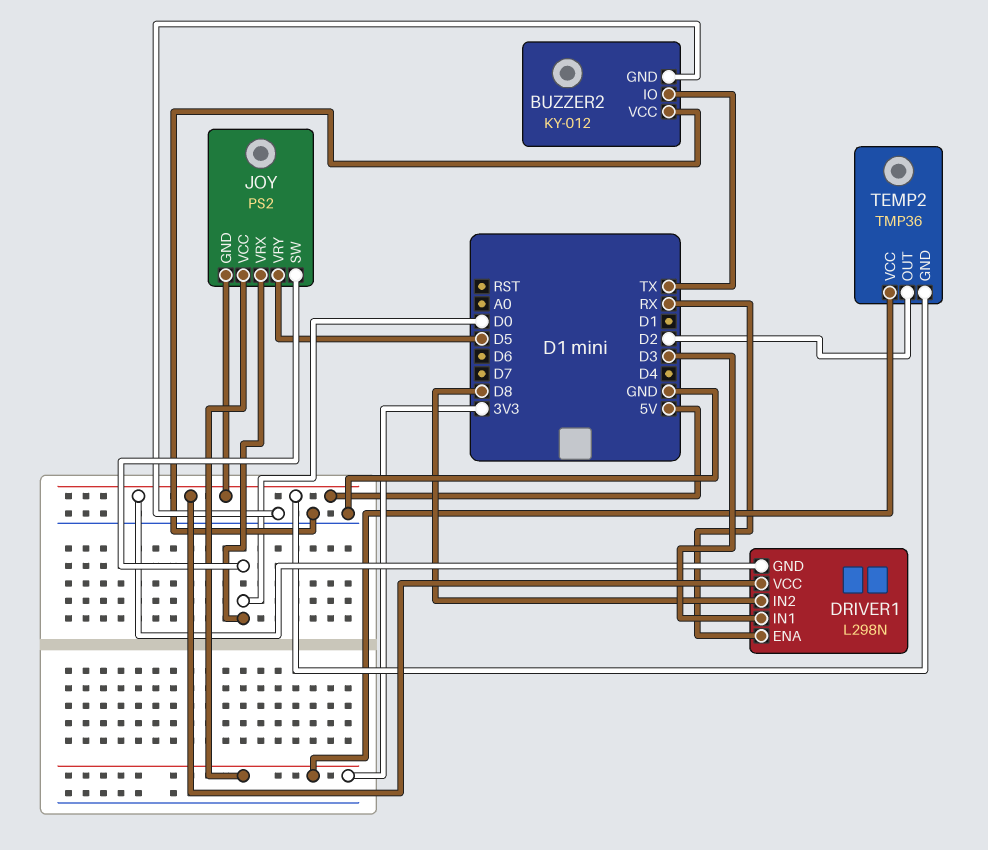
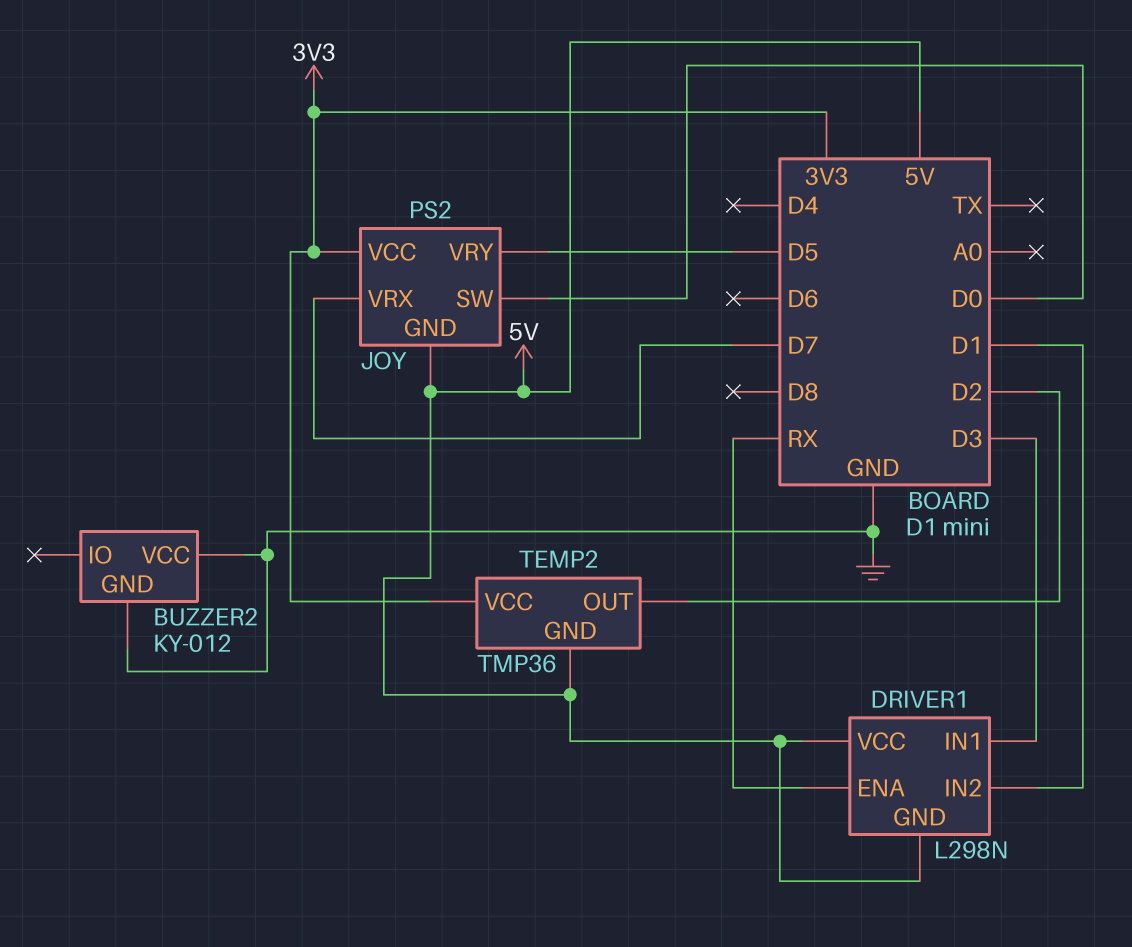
BUZZER2 pin IO: TX -> none
DRIVER1 pin IN2: D8 -> D1
JOY pin VRX: D0 -> D7

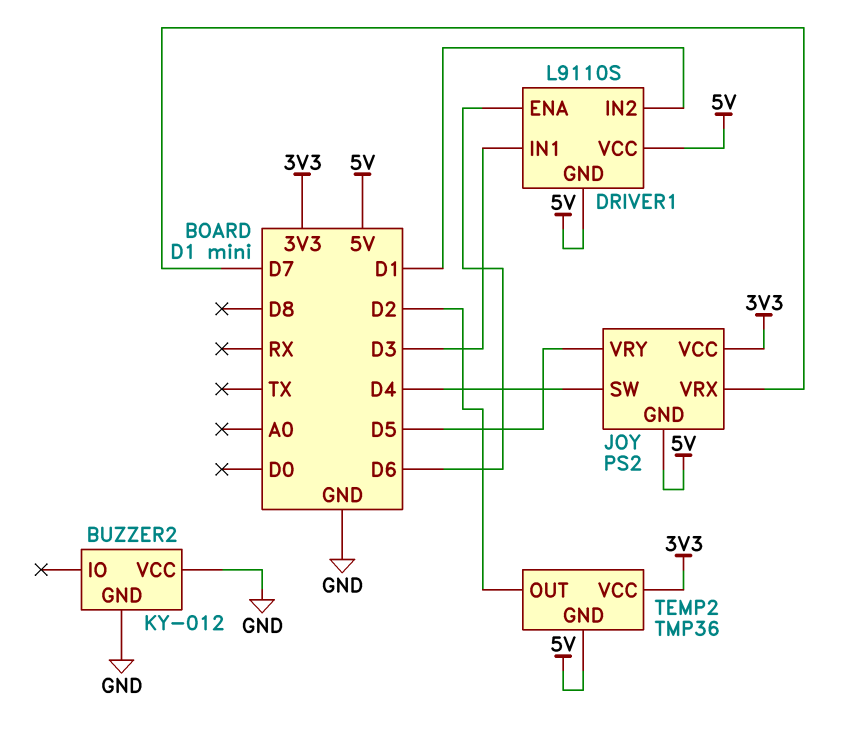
DRIVER1: L298N -> L9110S
DRIVER1 pin ENA: RX -> D6
JOY pin SW: D0 -> D4

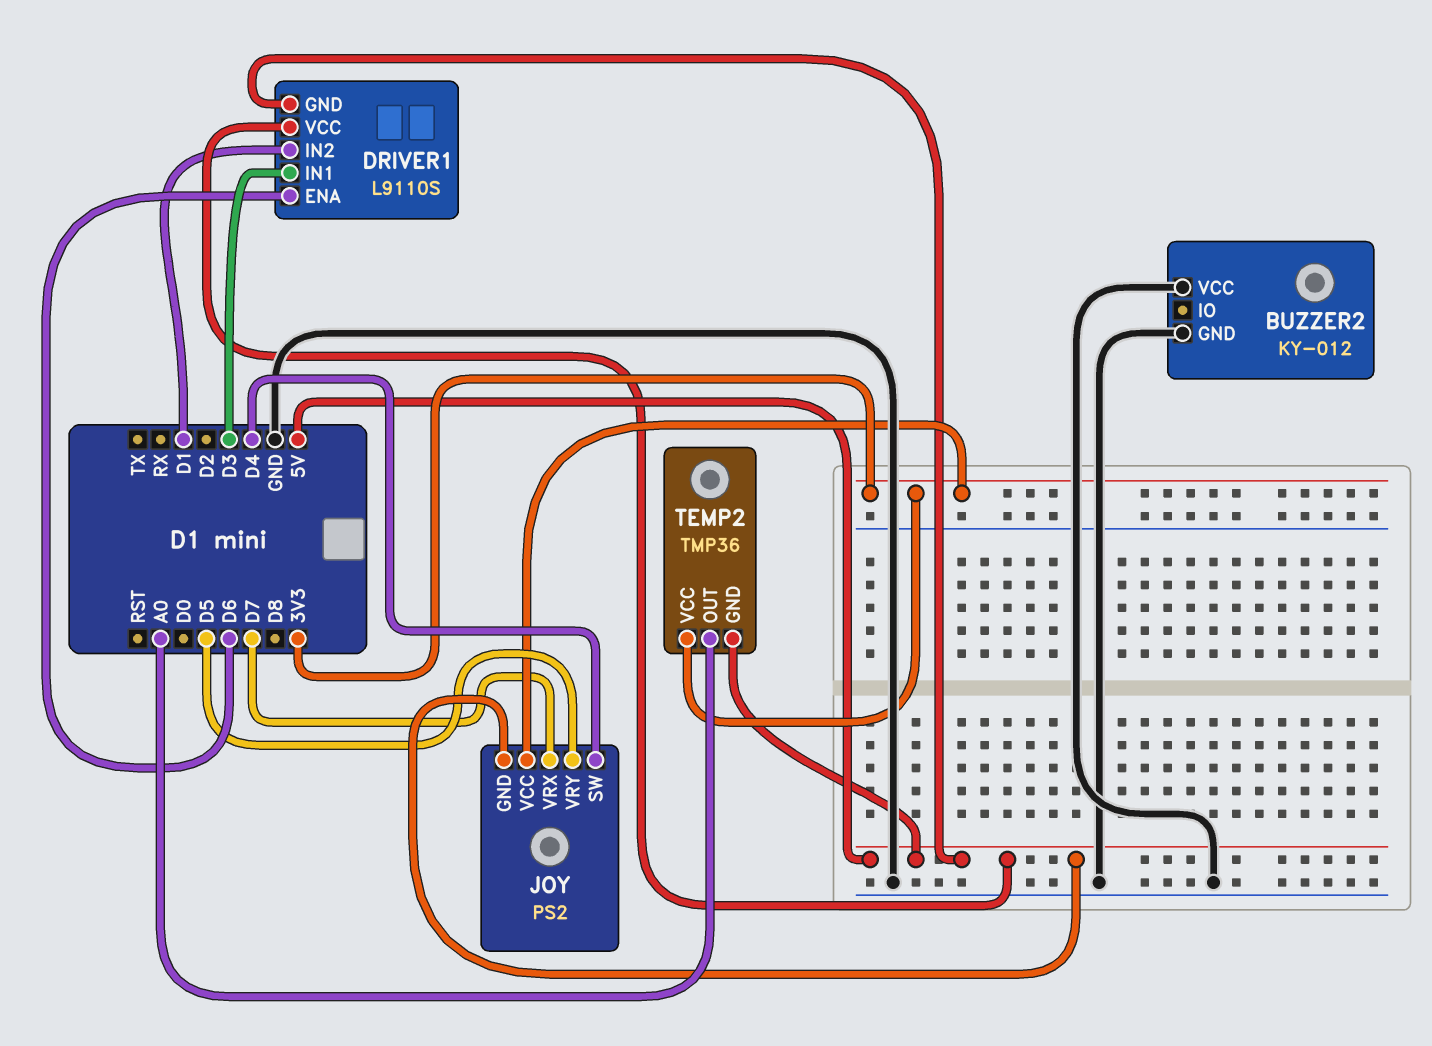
TEMP2 pin OUT: D2 -> A0

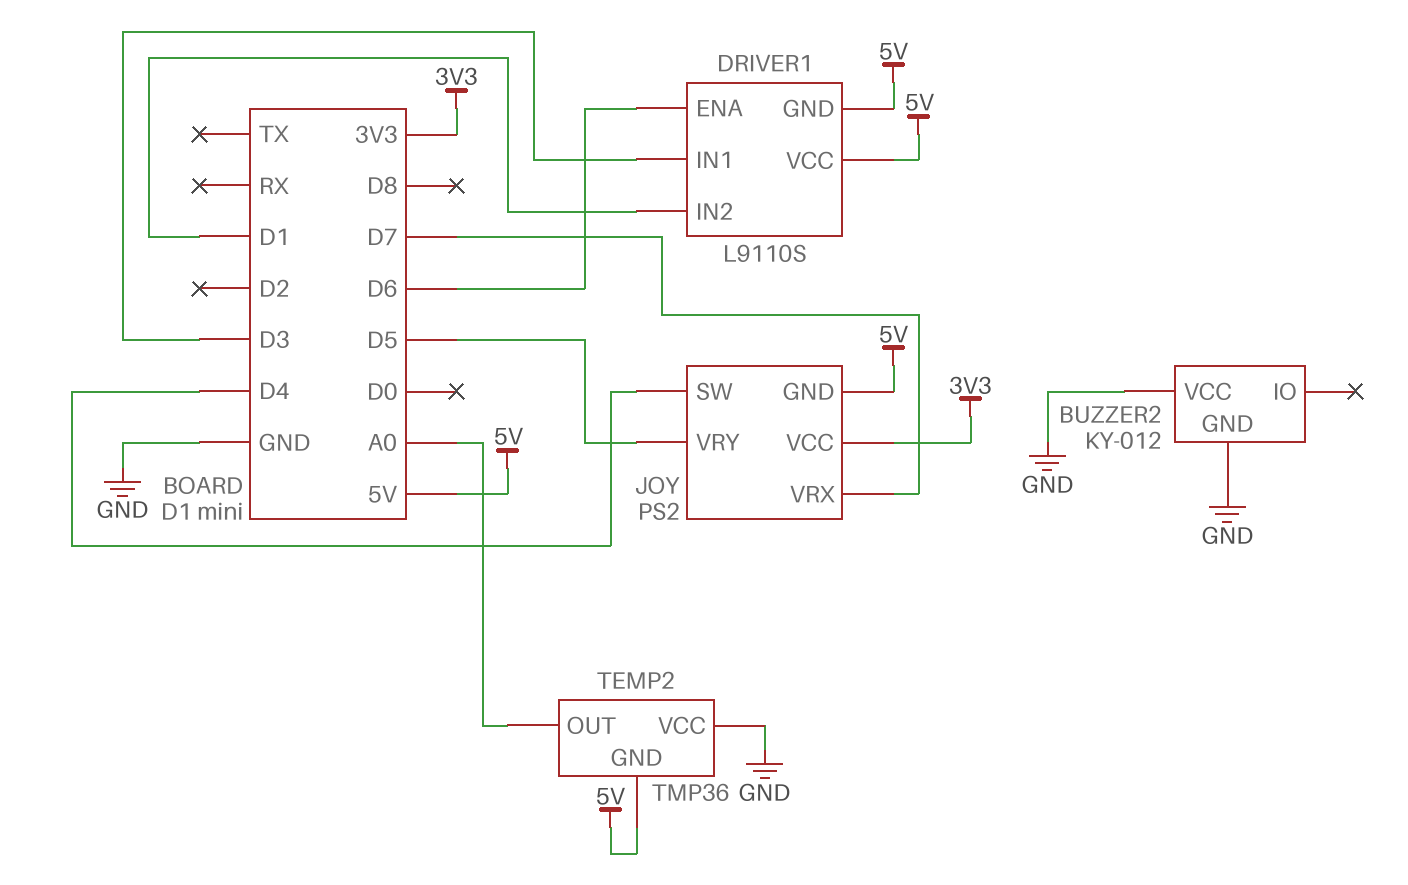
TEMP2 pin VCC: 3V3 -> GND

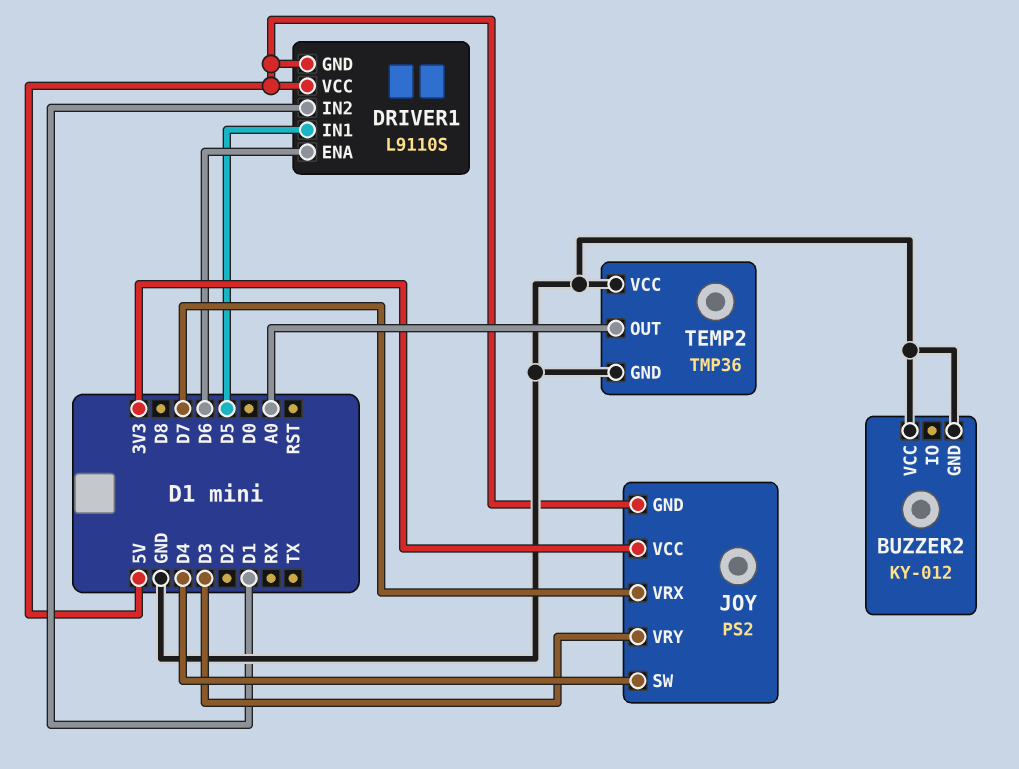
DRIVER1 pin IN1: D3 -> D5
JOY pin VRY: D5 -> D3
TEMP2 pin GND: 5V -> GND

